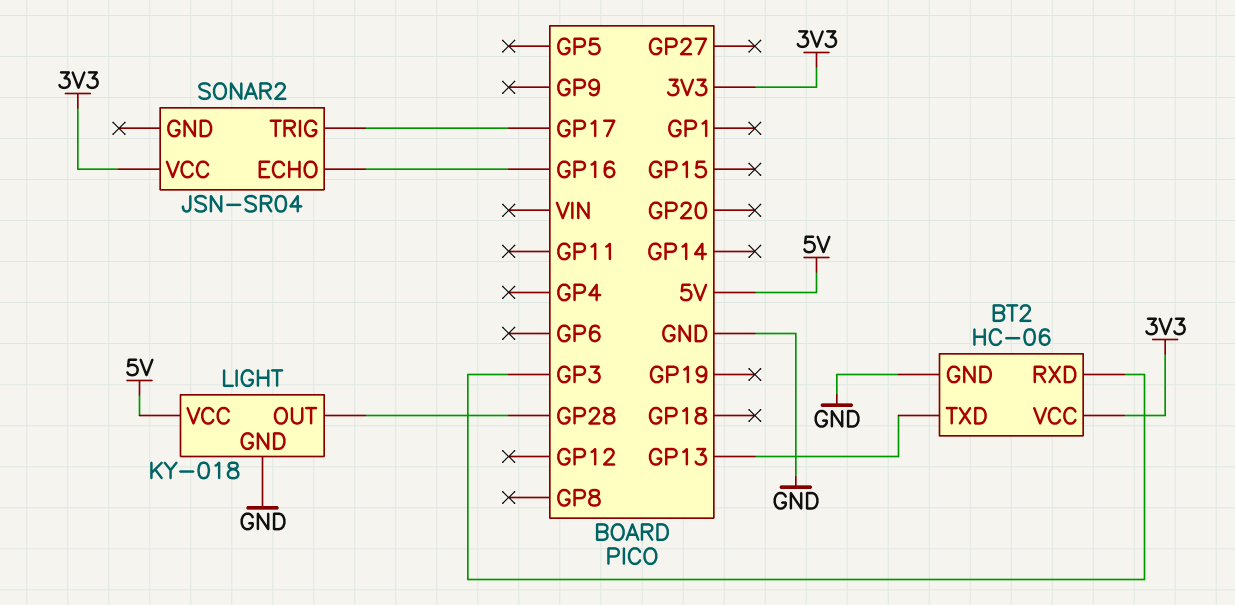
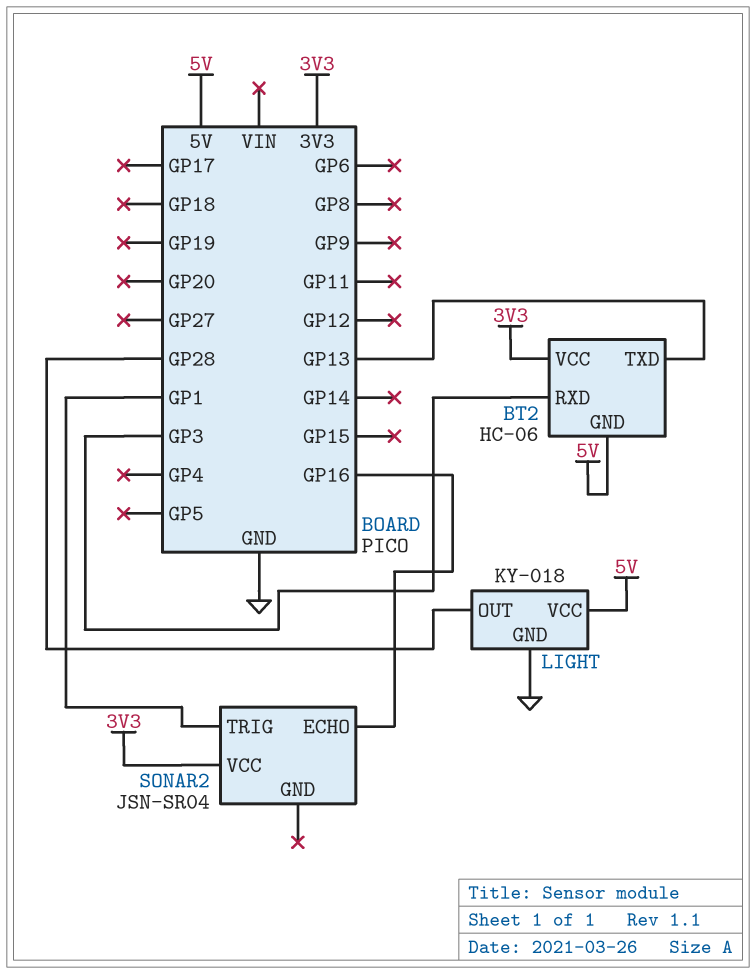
BT2 pin GND: GND -> 5V
SONAR2 pin TRIG: GP17 -> GP1

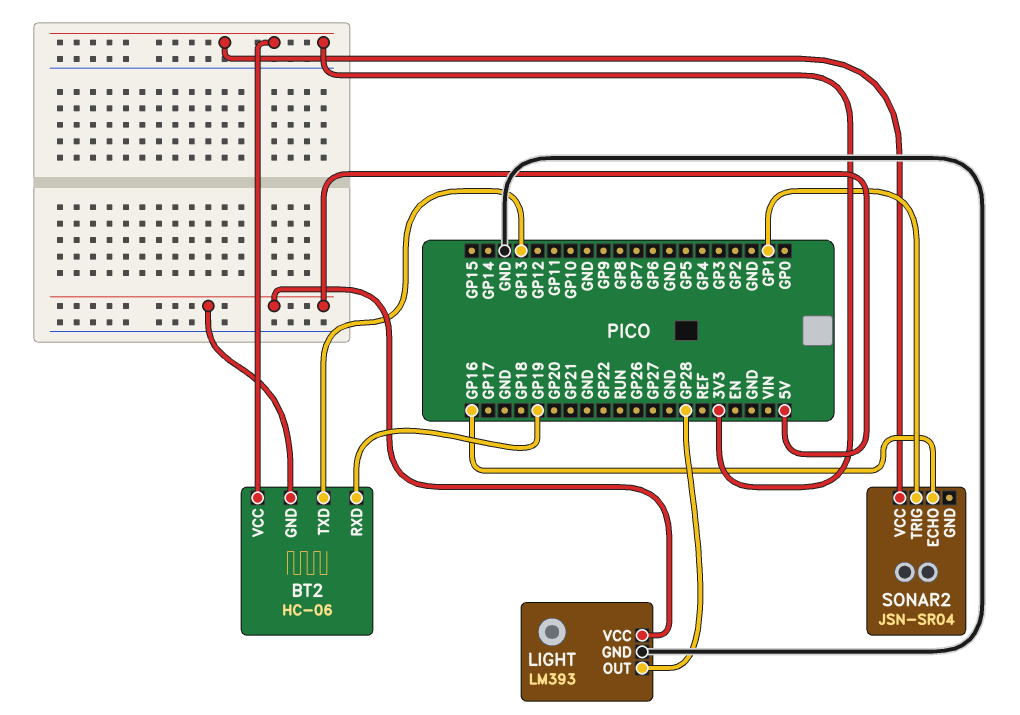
BT2 pin RXD: GP3 -> GP19
LIGHT: KY-018 -> LM393

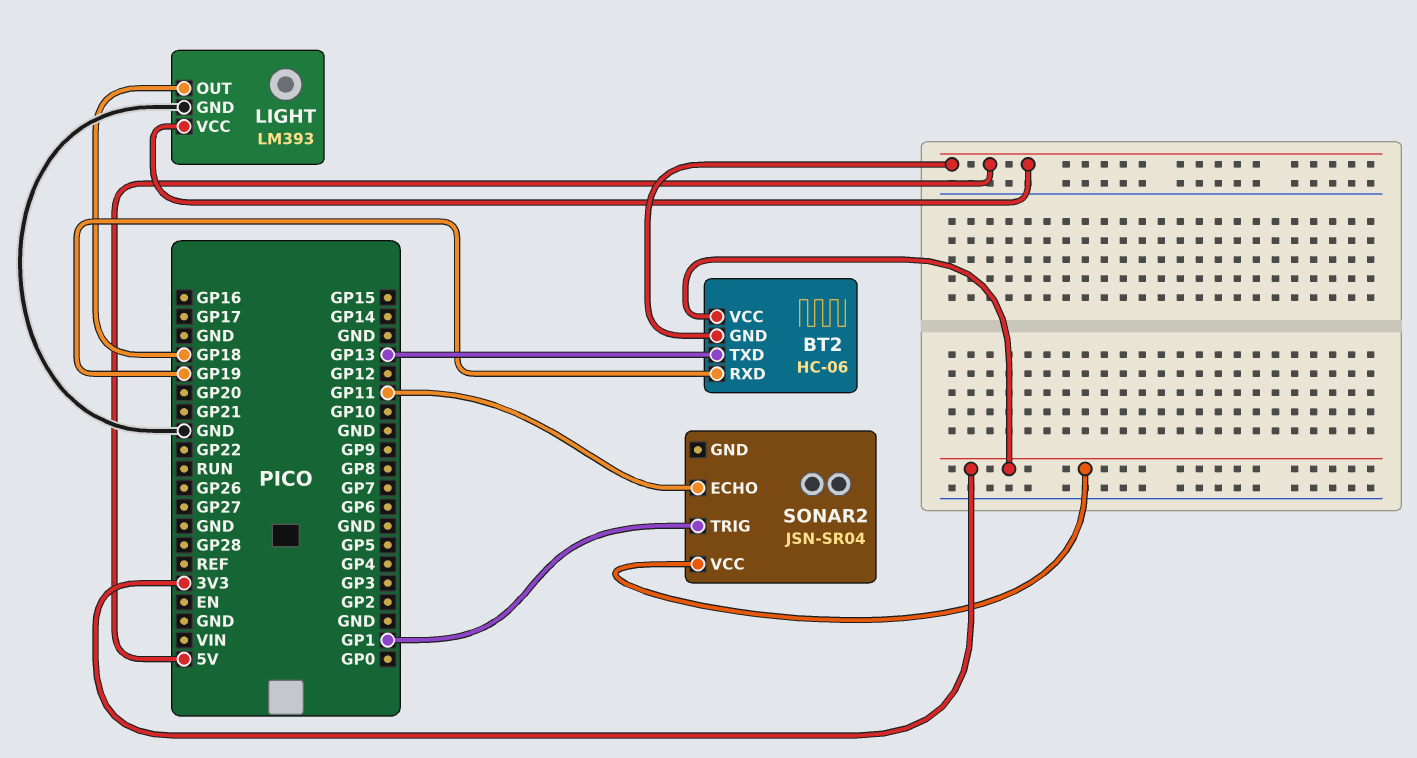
LIGHT pin OUT: GP28 -> GP18
SONAR2 pin ECHO: GP16 -> GP11

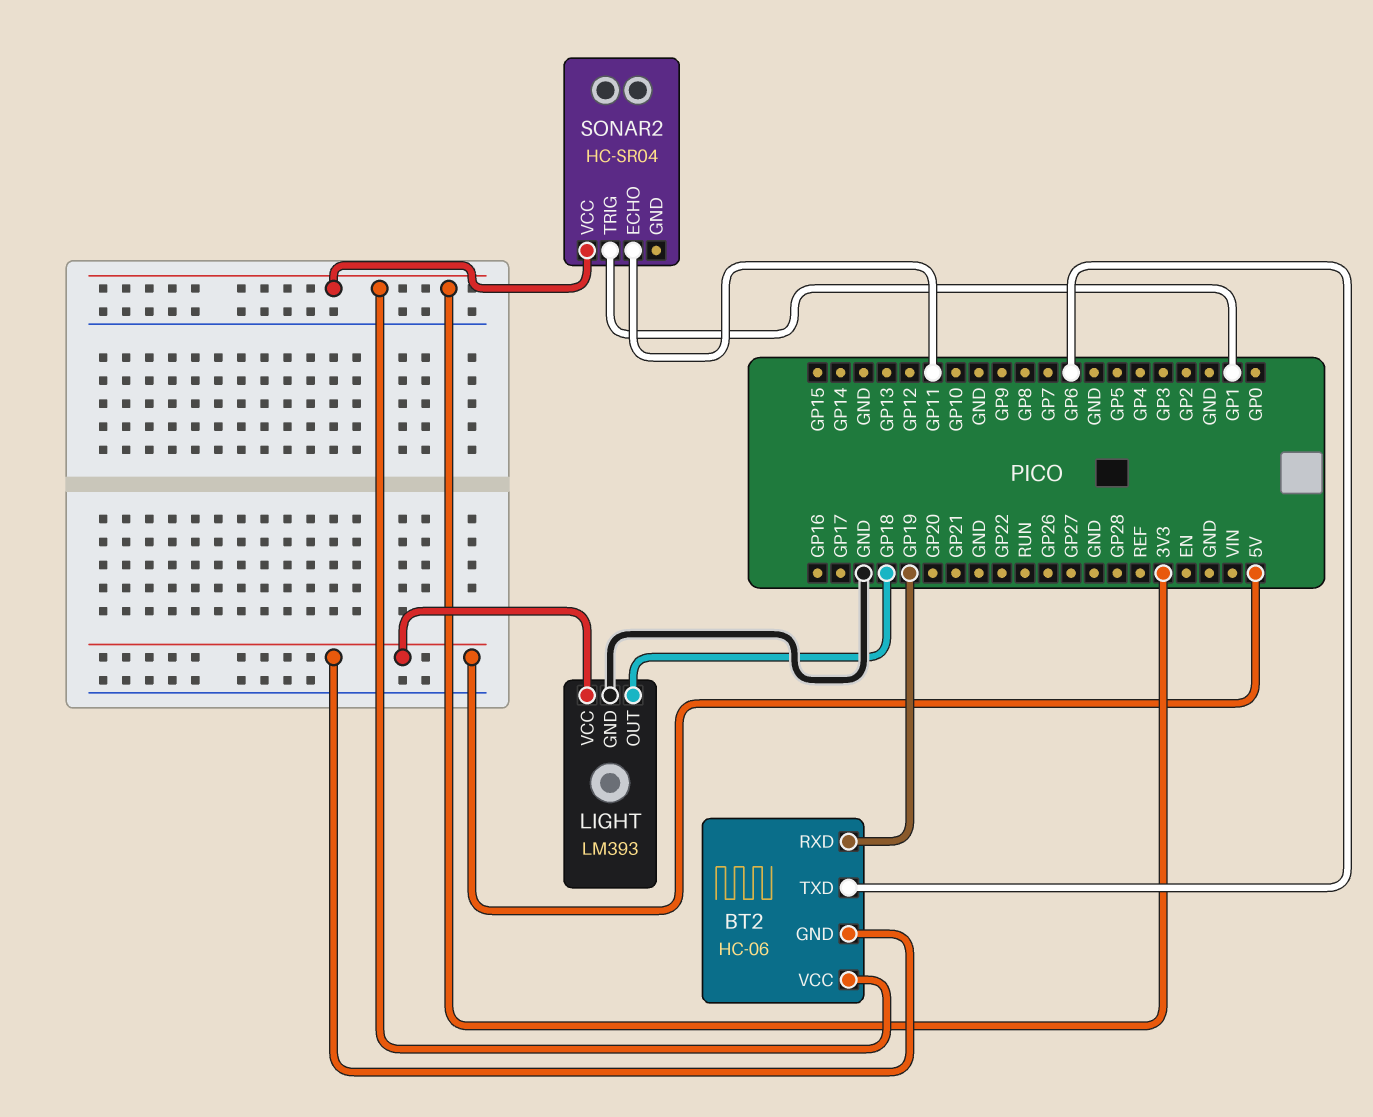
BT2 pin TXD: GP13 -> GP6
SONAR2: JSN-SR04 -> HC-SR04

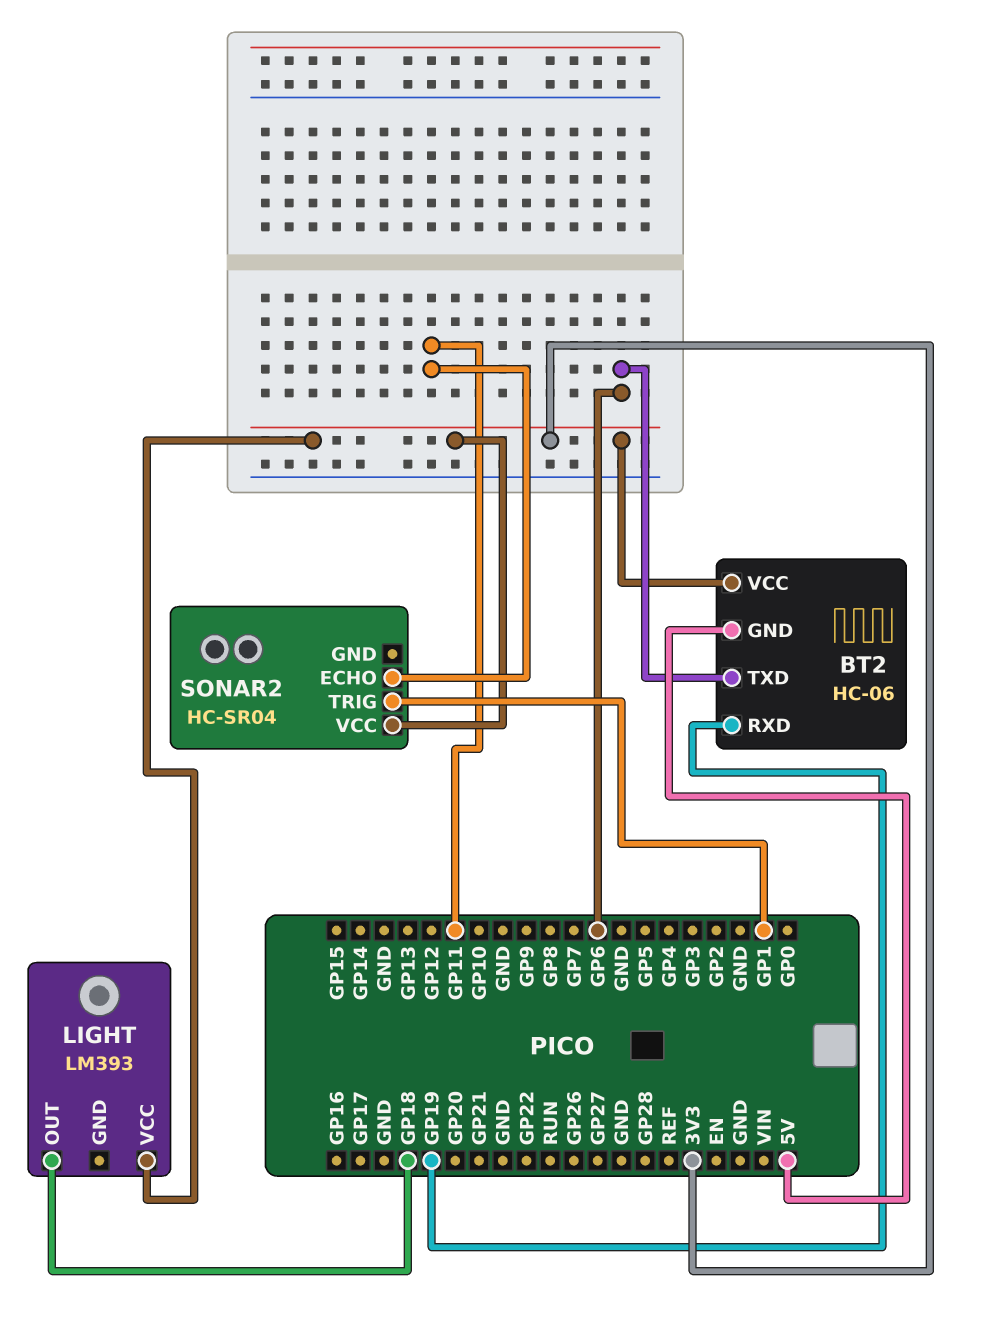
LIGHT pin GND: GND -> none
LIGHT pin VCC: 5V -> 3V3

